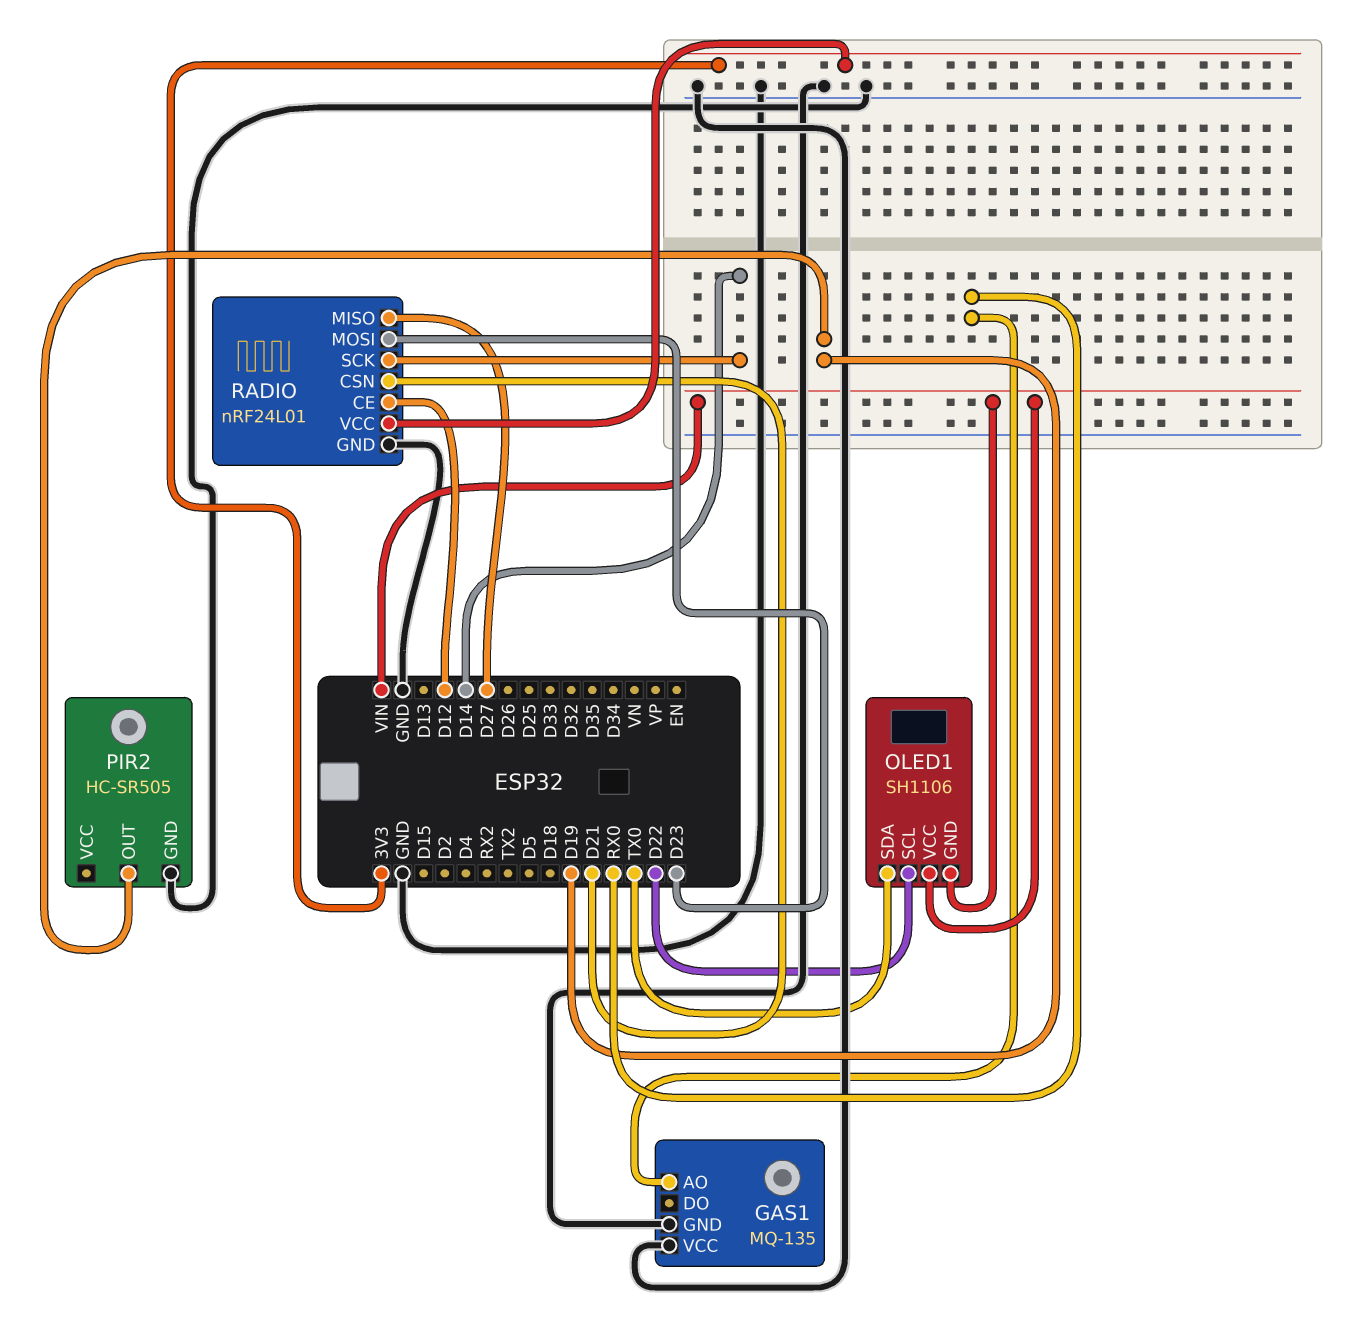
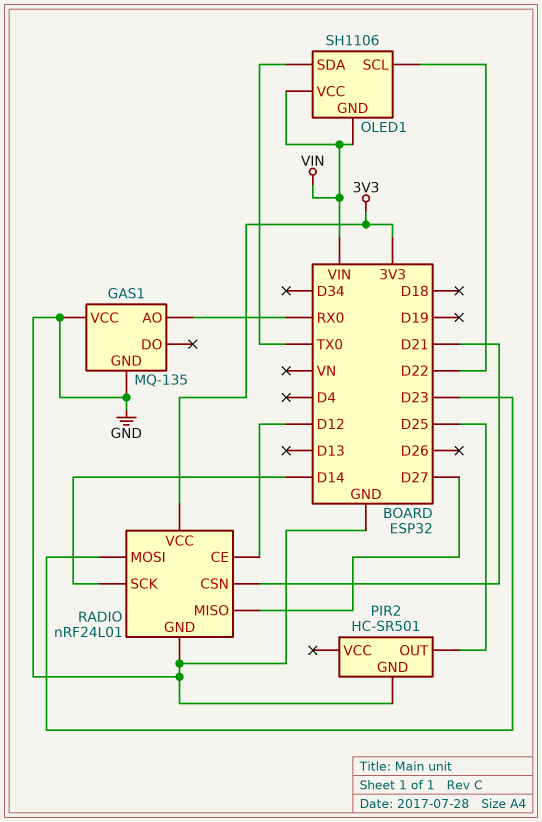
PIR2: HC-SR505 -> HC-SR501
PIR2 pin OUT: D19 -> D25

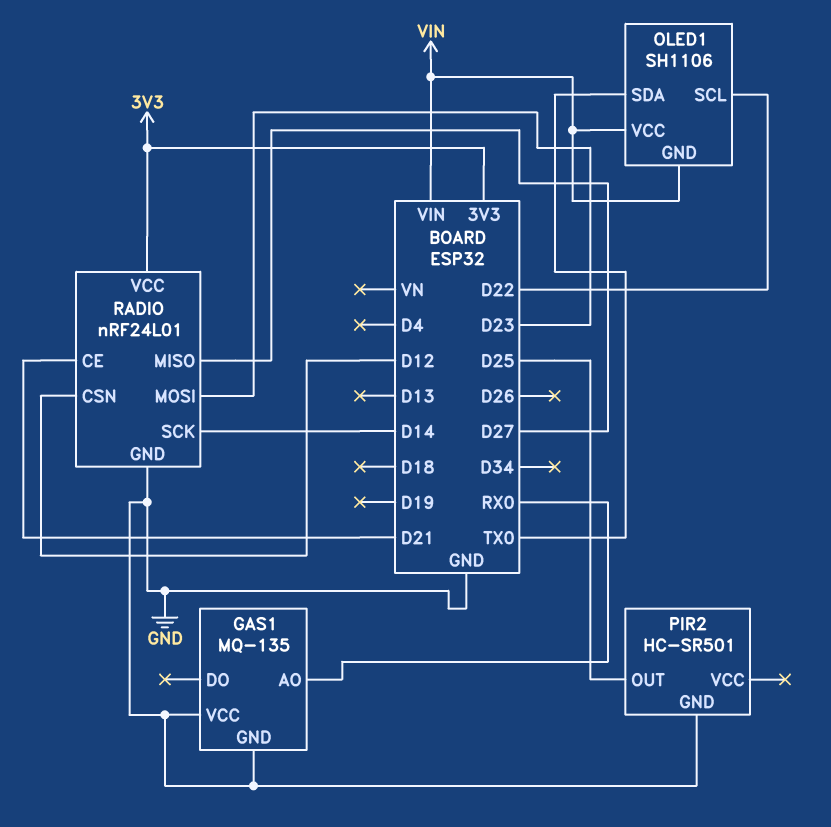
RADIO pin CE: D12 -> D21
RADIO pin CSN: D21 -> D12

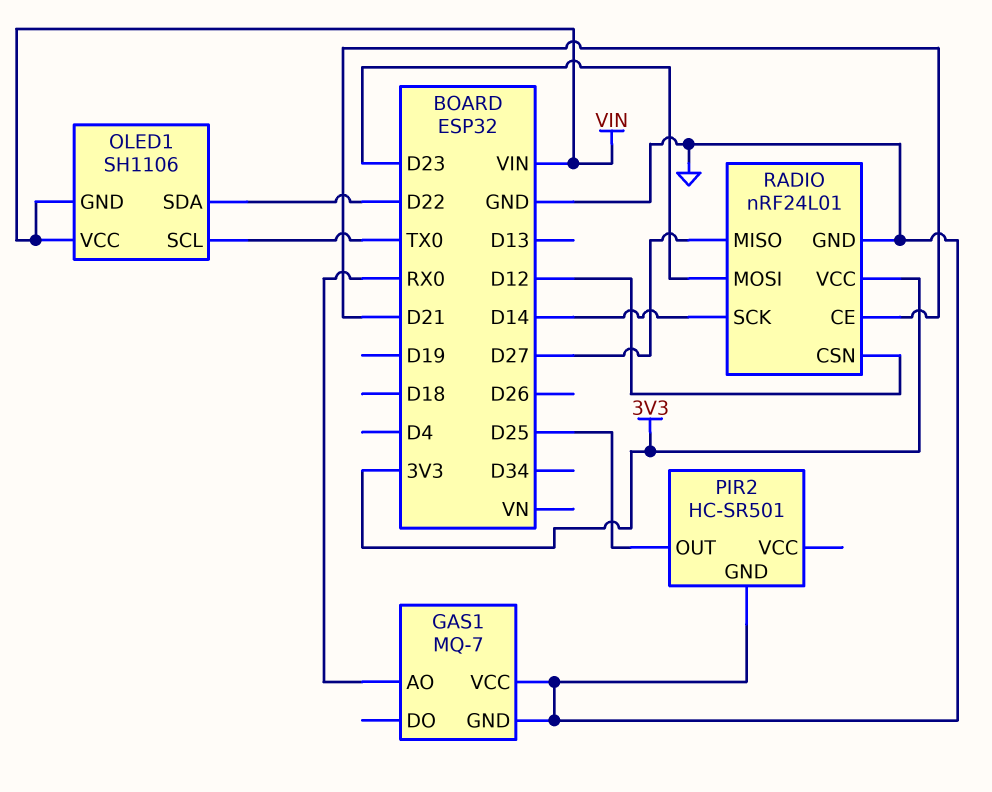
GAS1: MQ-135 -> MQ-7
OLED1 pin SCL: D22 -> TX0
OLED1 pin SDA: TX0 -> D22

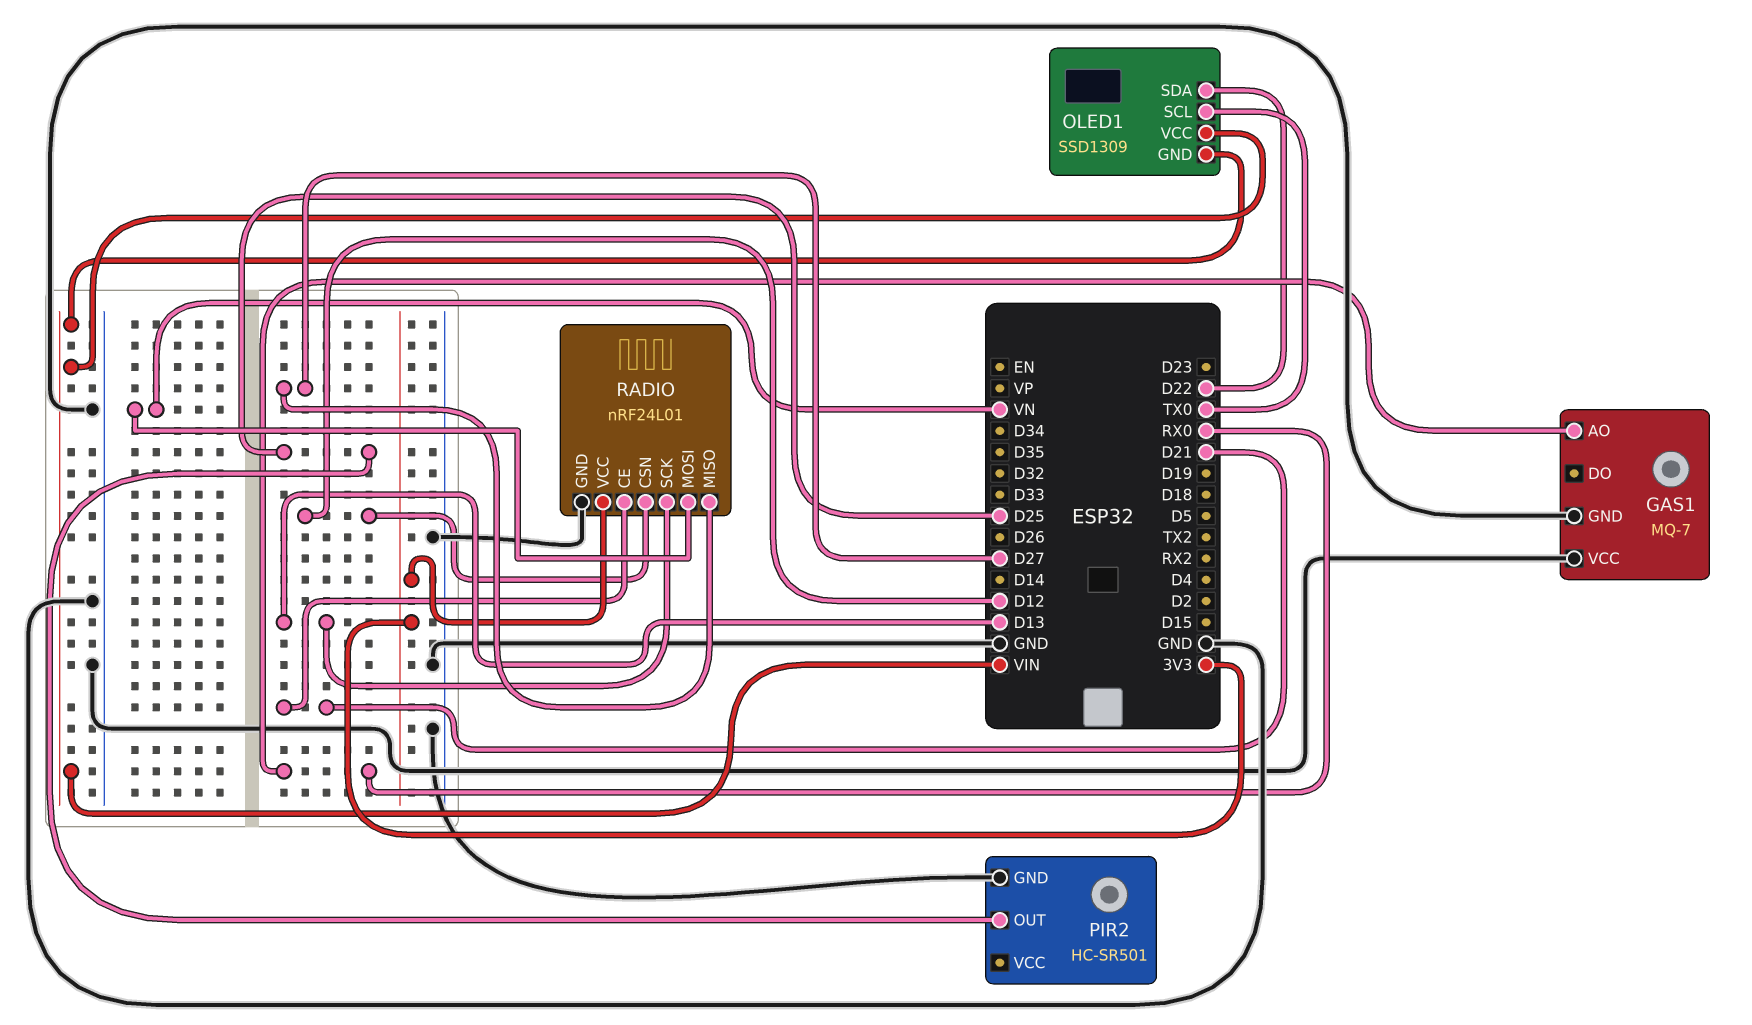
OLED1: SH1106 -> SSD1309
RADIO pin MOSI: D23 -> VN
RADIO pin SCK: D14 -> D13

